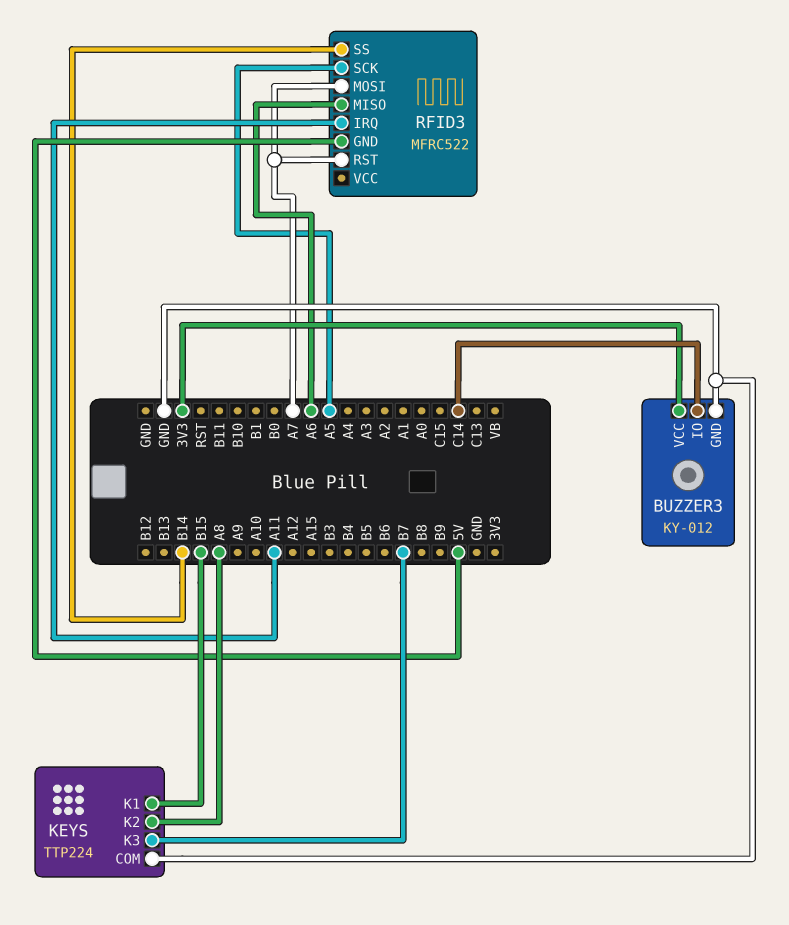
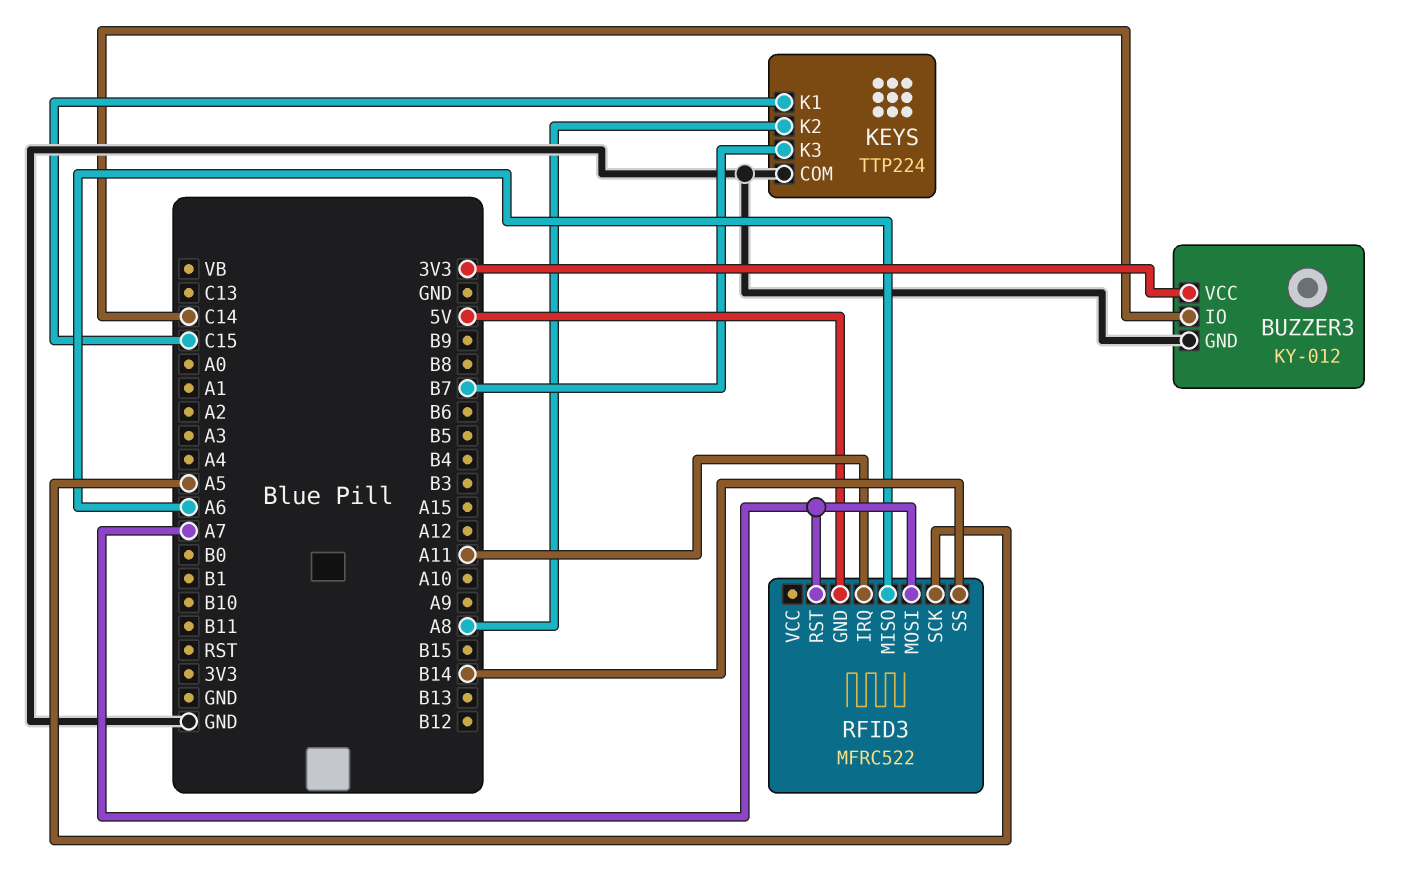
KEYS pin K1: B15 -> C15

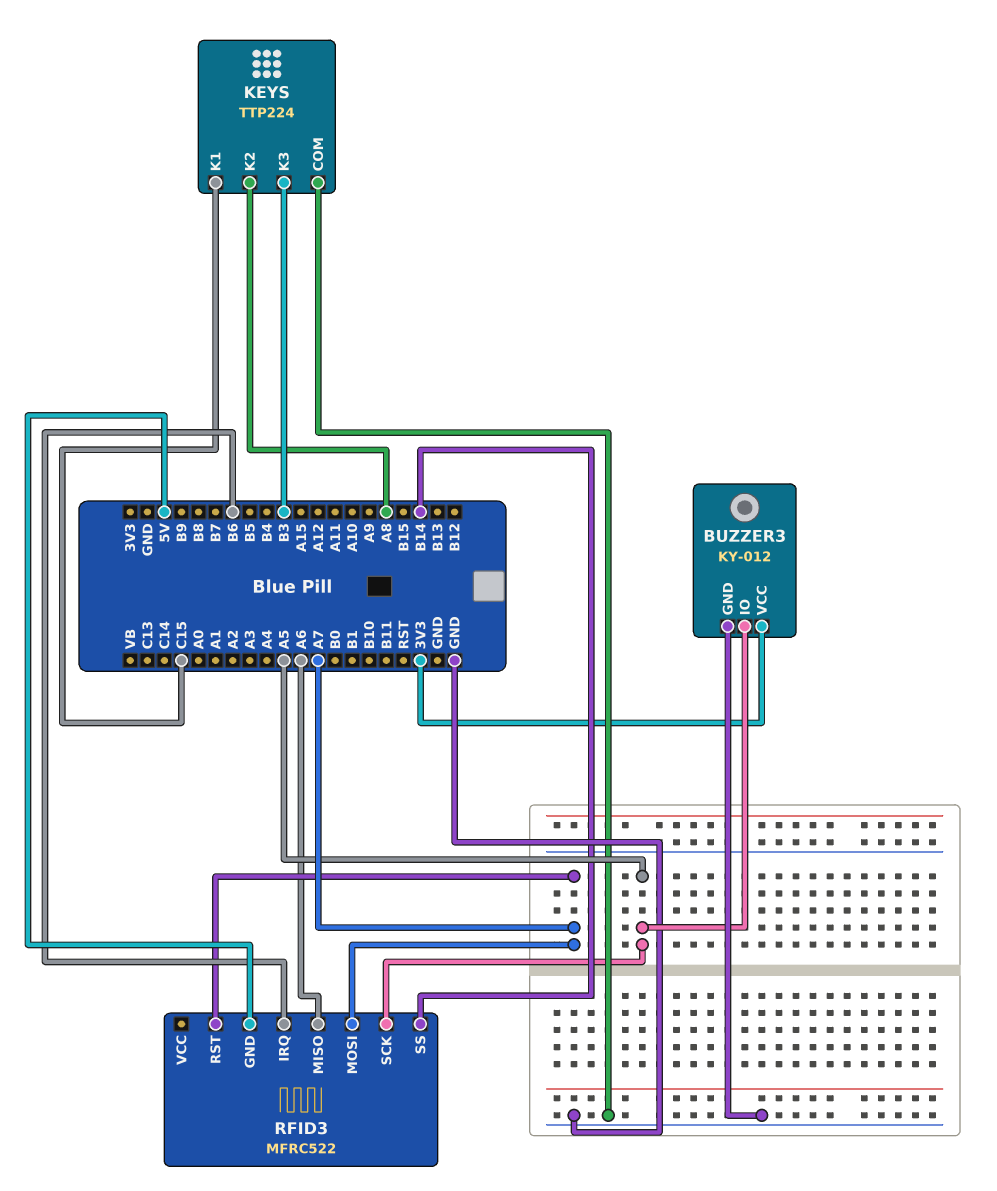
BUZZER3 pin IO: C14 -> A5
KEYS pin K3: B7 -> B3
RFID3 pin IRQ: A11 -> B6

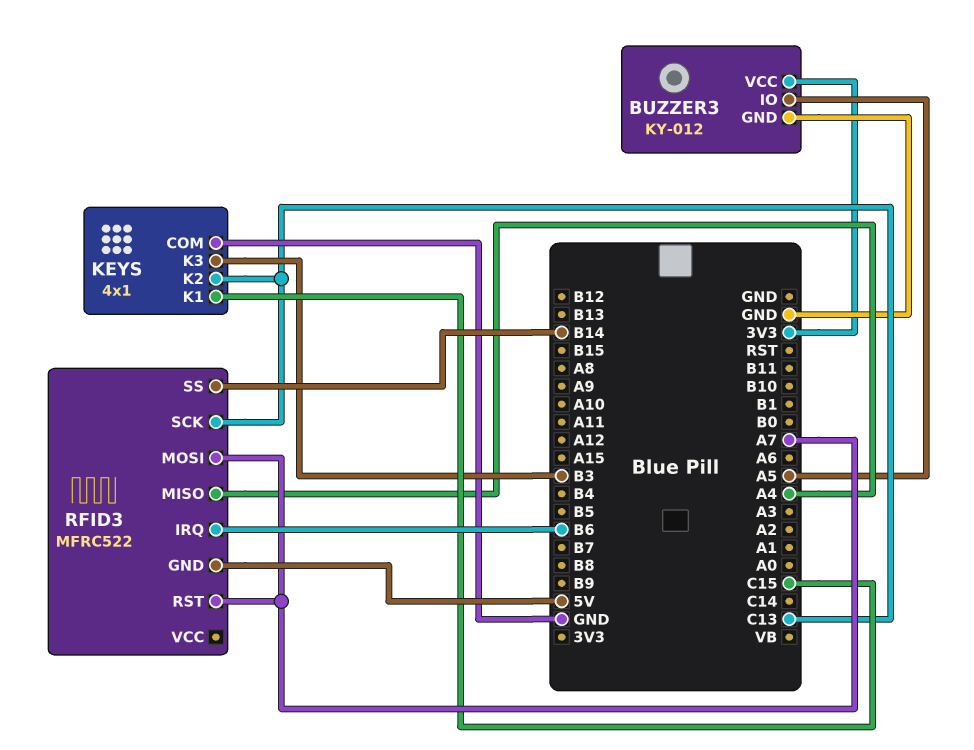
KEYS: TTP224 -> 4x1
KEYS pin K2: A8 -> C13
RFID3 pin MISO: A6 -> A4
RFID3 pin SCK: A5 -> C13

